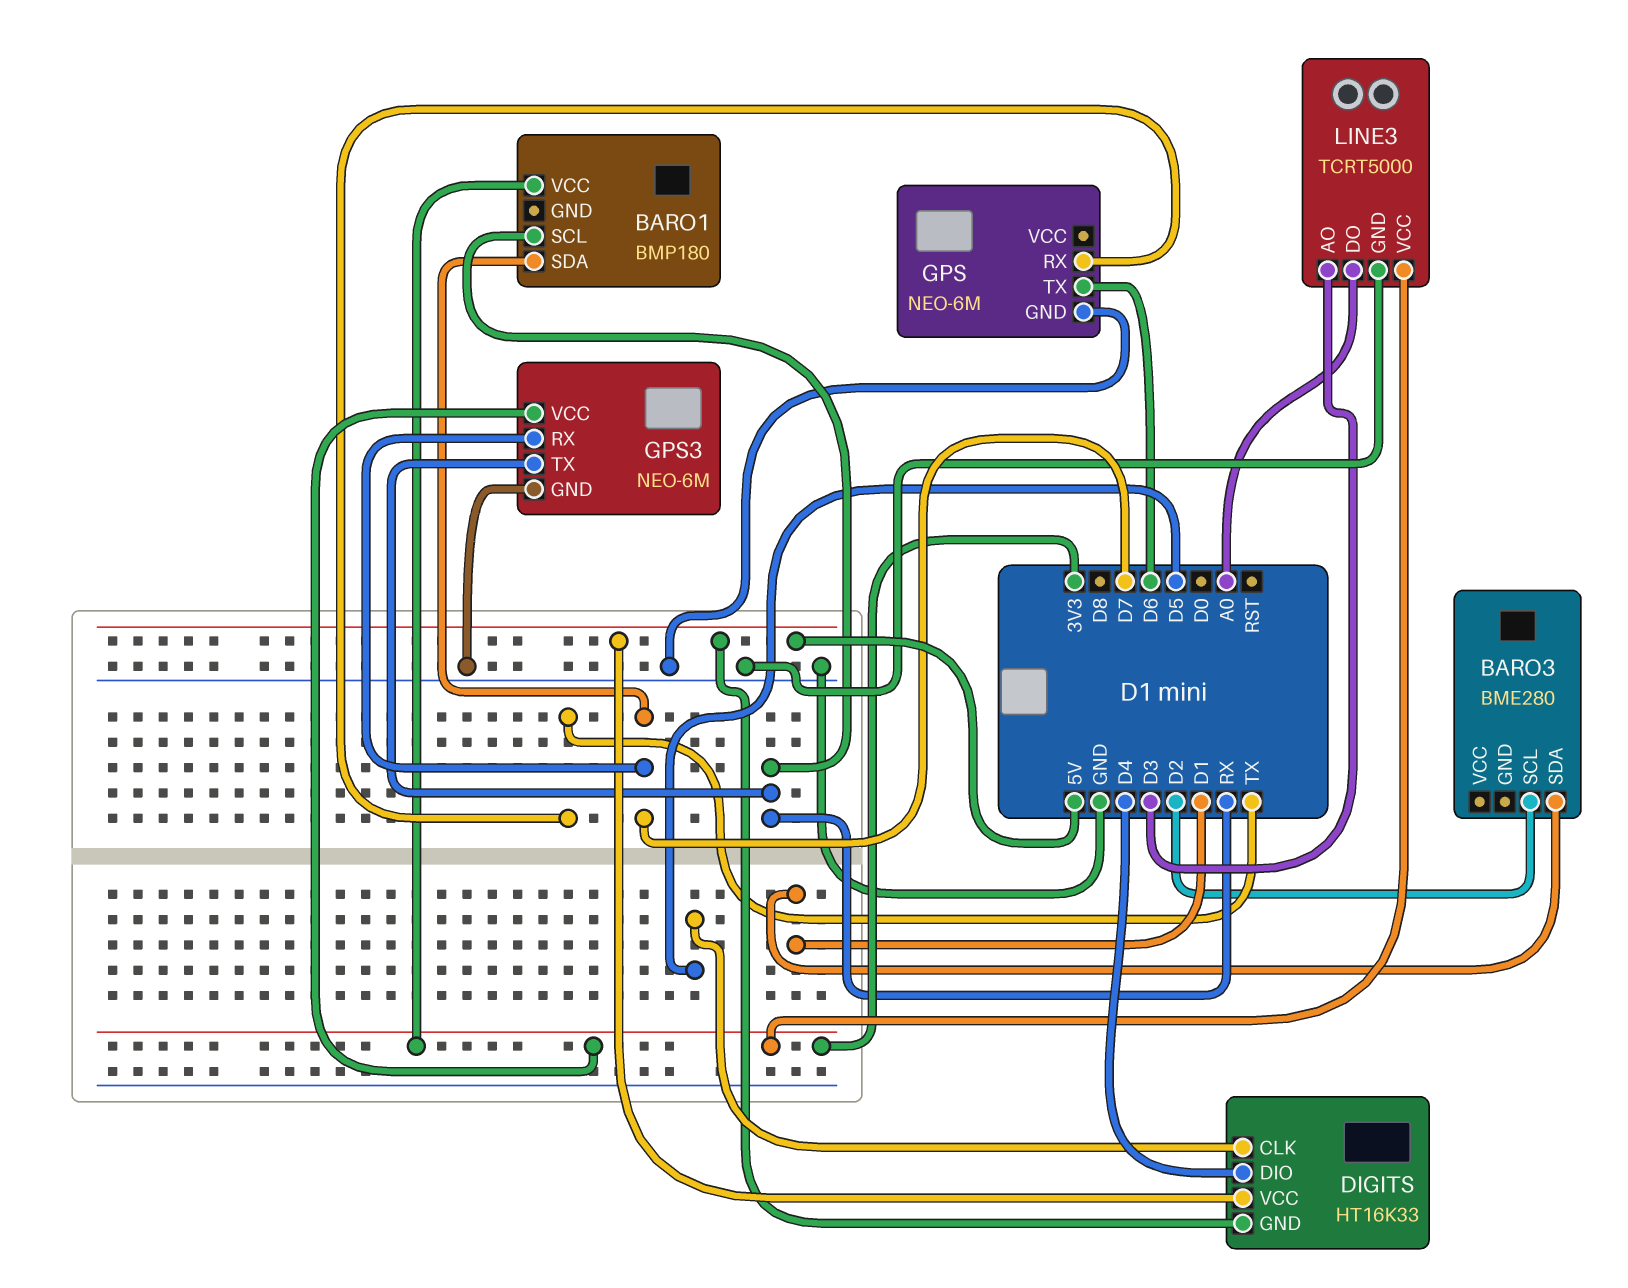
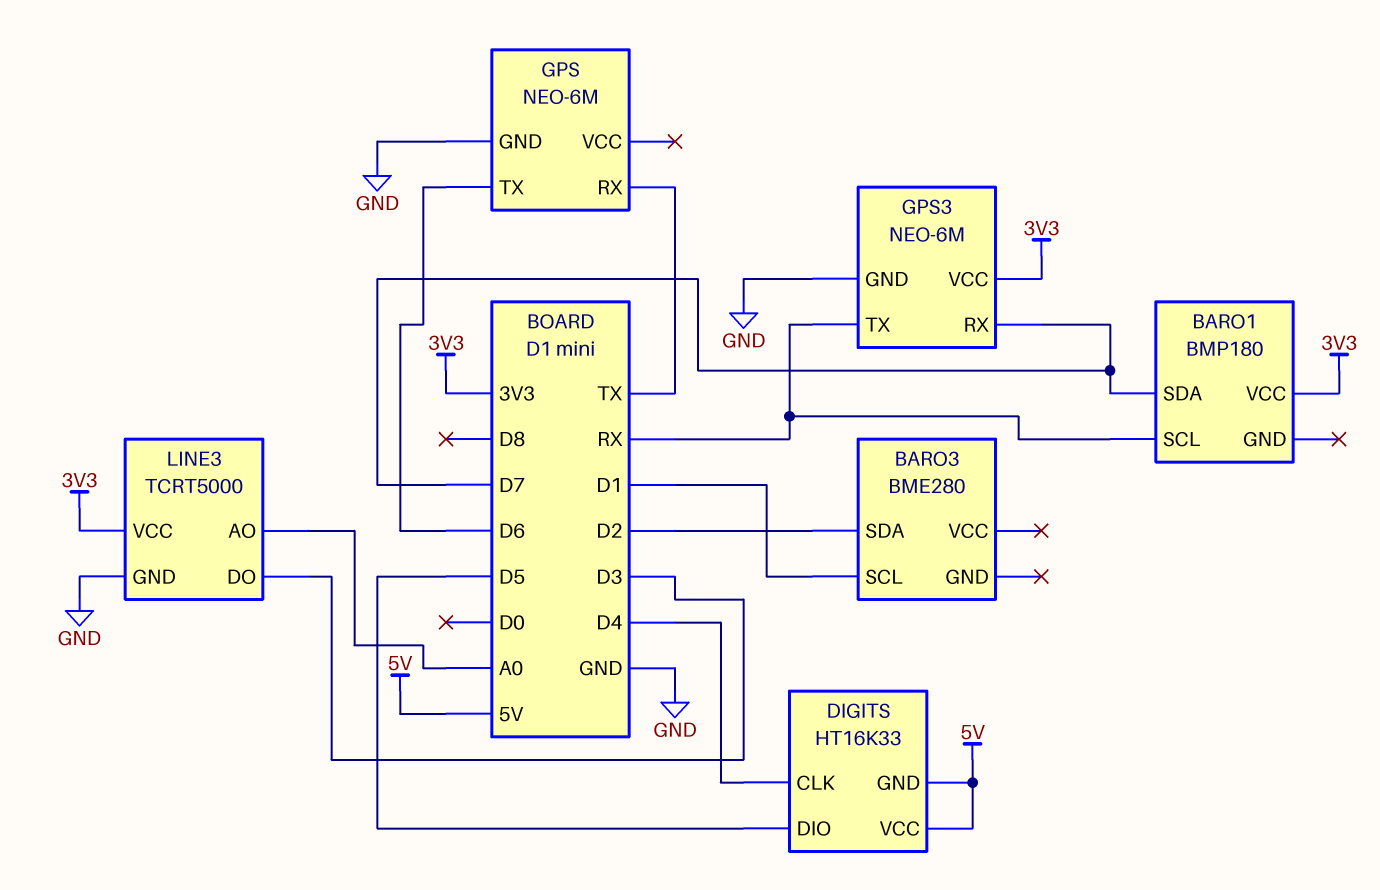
BARO3 pin SCL: D2 -> D1
BARO3 pin SDA: D1 -> D2
DIGITS pin CLK: D5 -> D4
DIGITS pin DIO: D4 -> D5
LINE3 pin AO: D3 -> A0
LINE3 pin DO: A0 -> D3

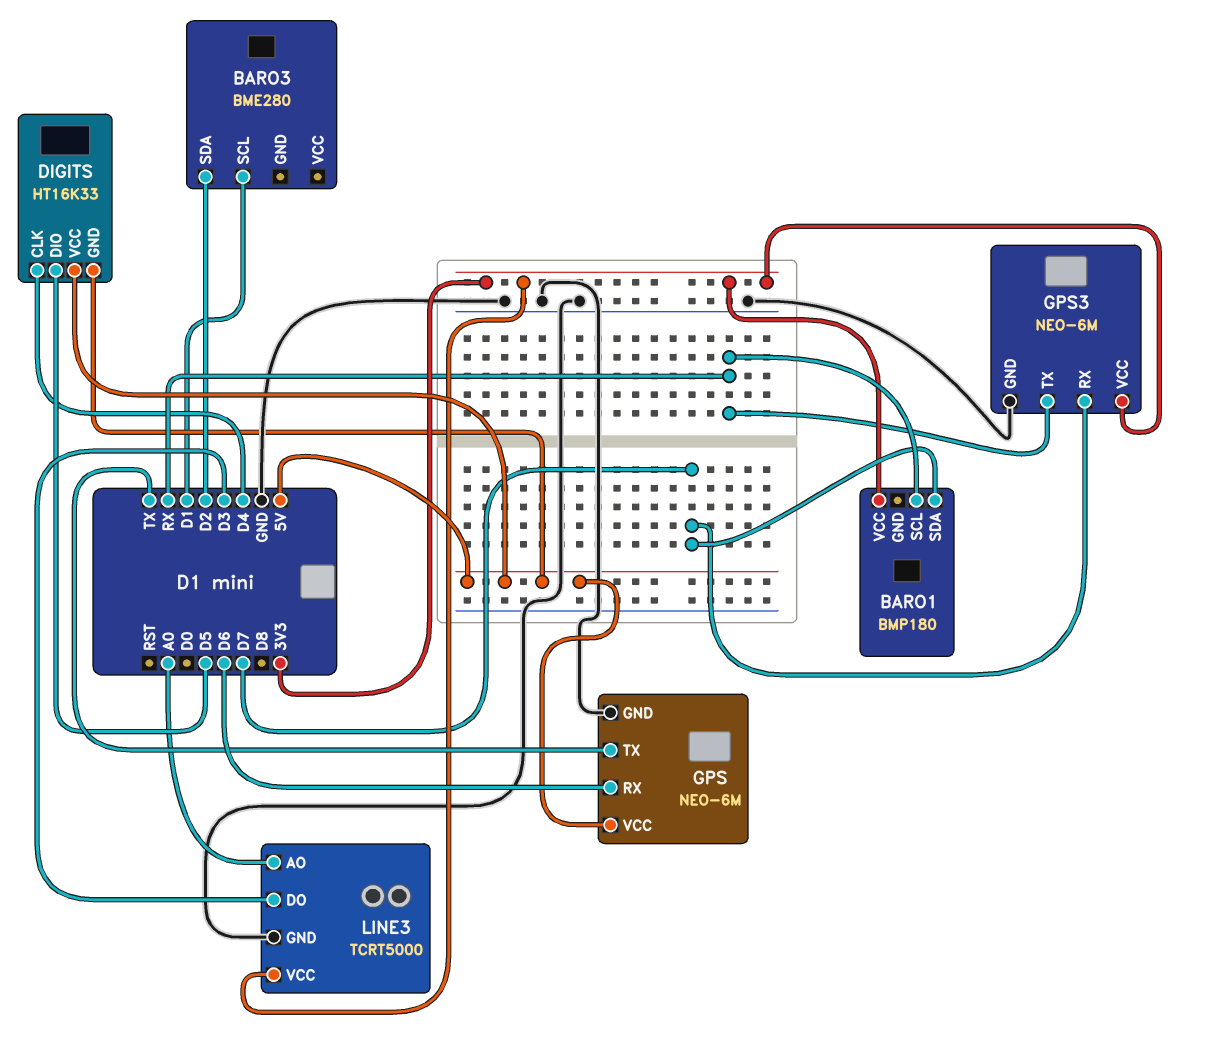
GPS pin RX: TX -> D6
GPS pin TX: D6 -> TX
GPS pin VCC: none -> 5V

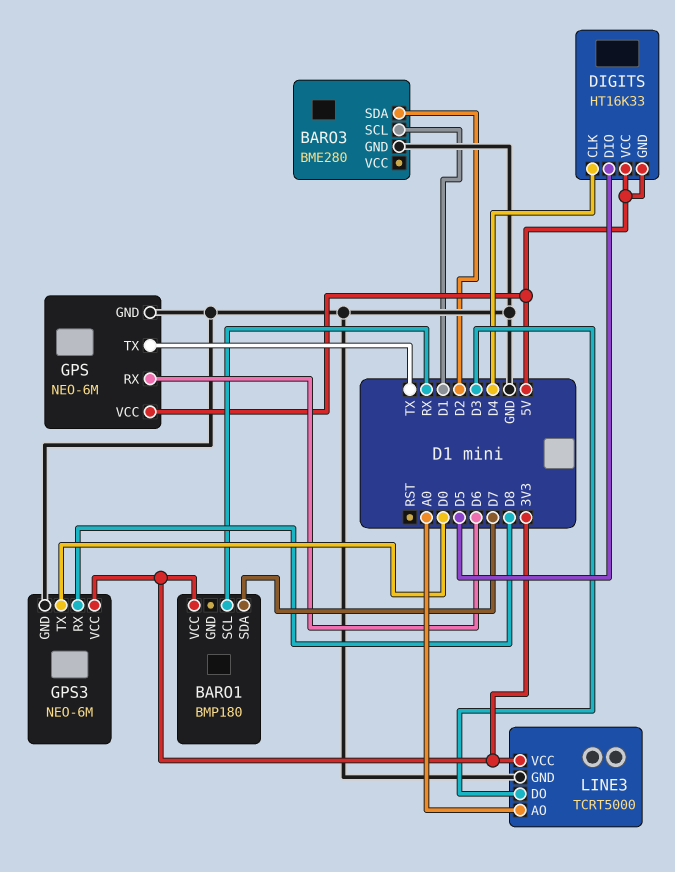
BARO3 pin GND: none -> GND
GPS3 pin RX: D7 -> D8
GPS3 pin TX: RX -> D0

